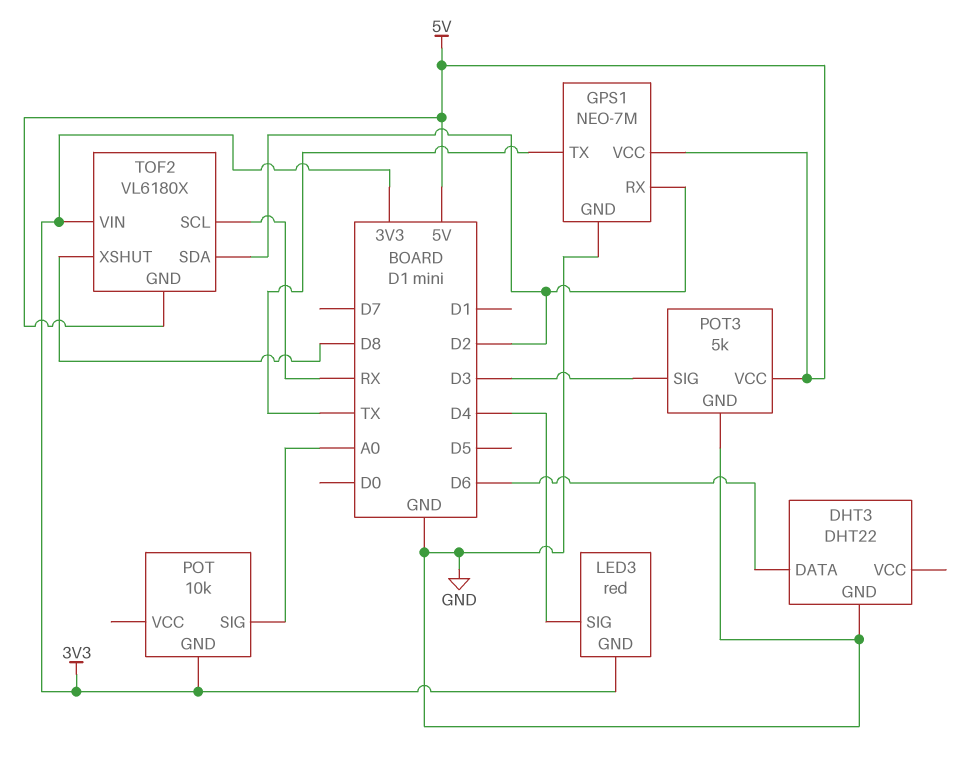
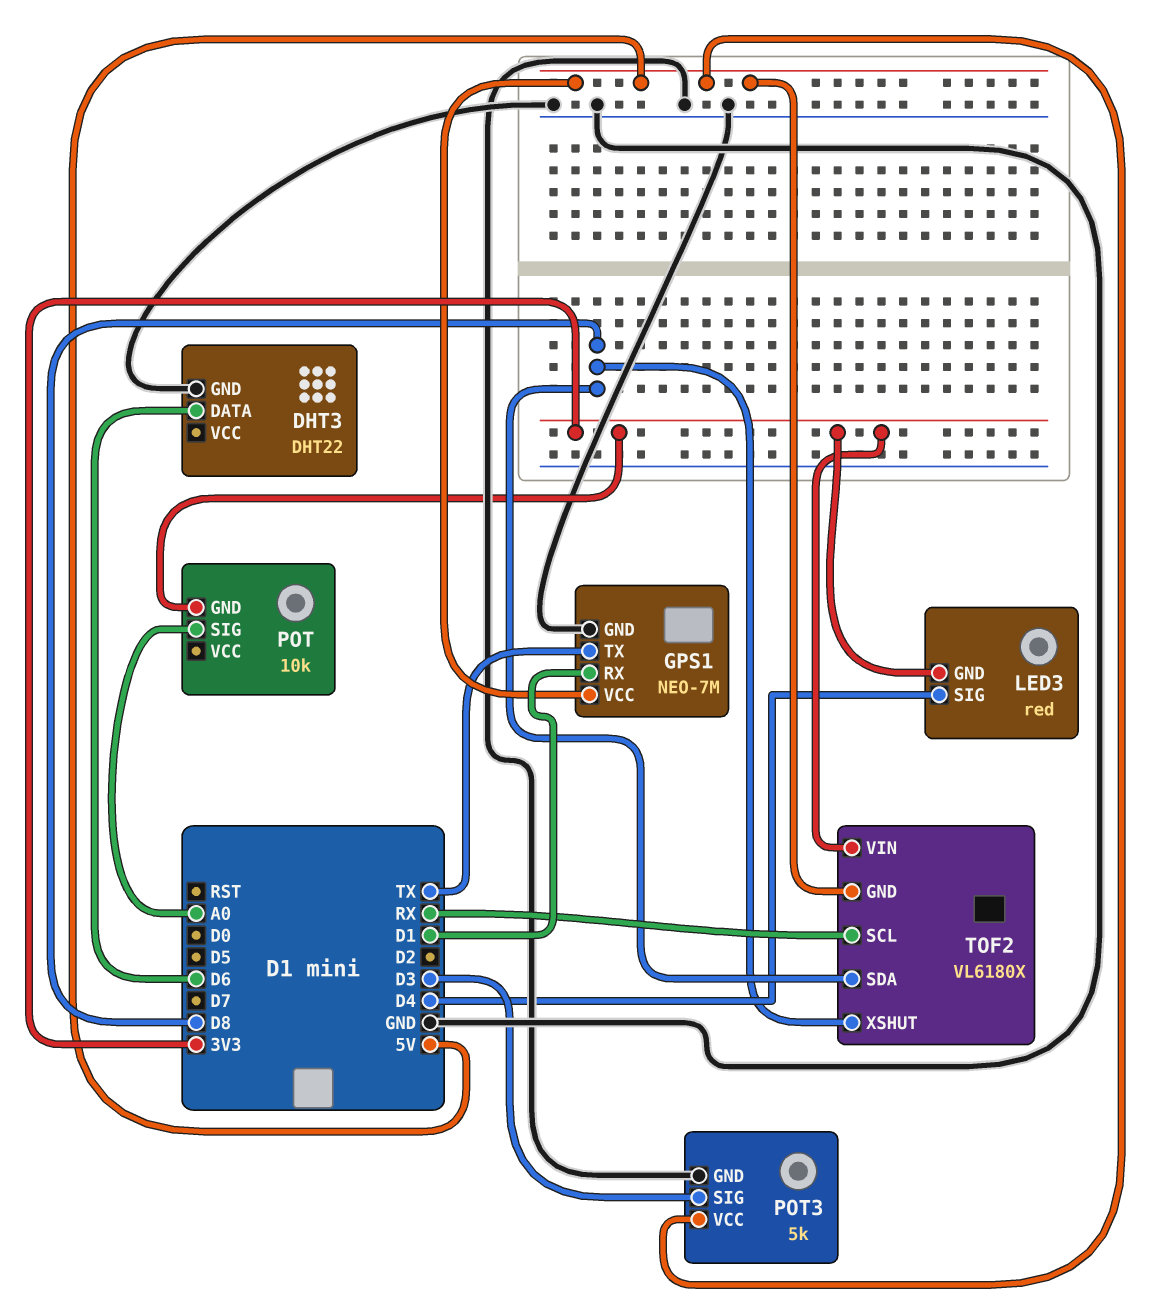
GPS1 pin RX: D2 -> D1
TOF2 pin SDA: D2 -> D8

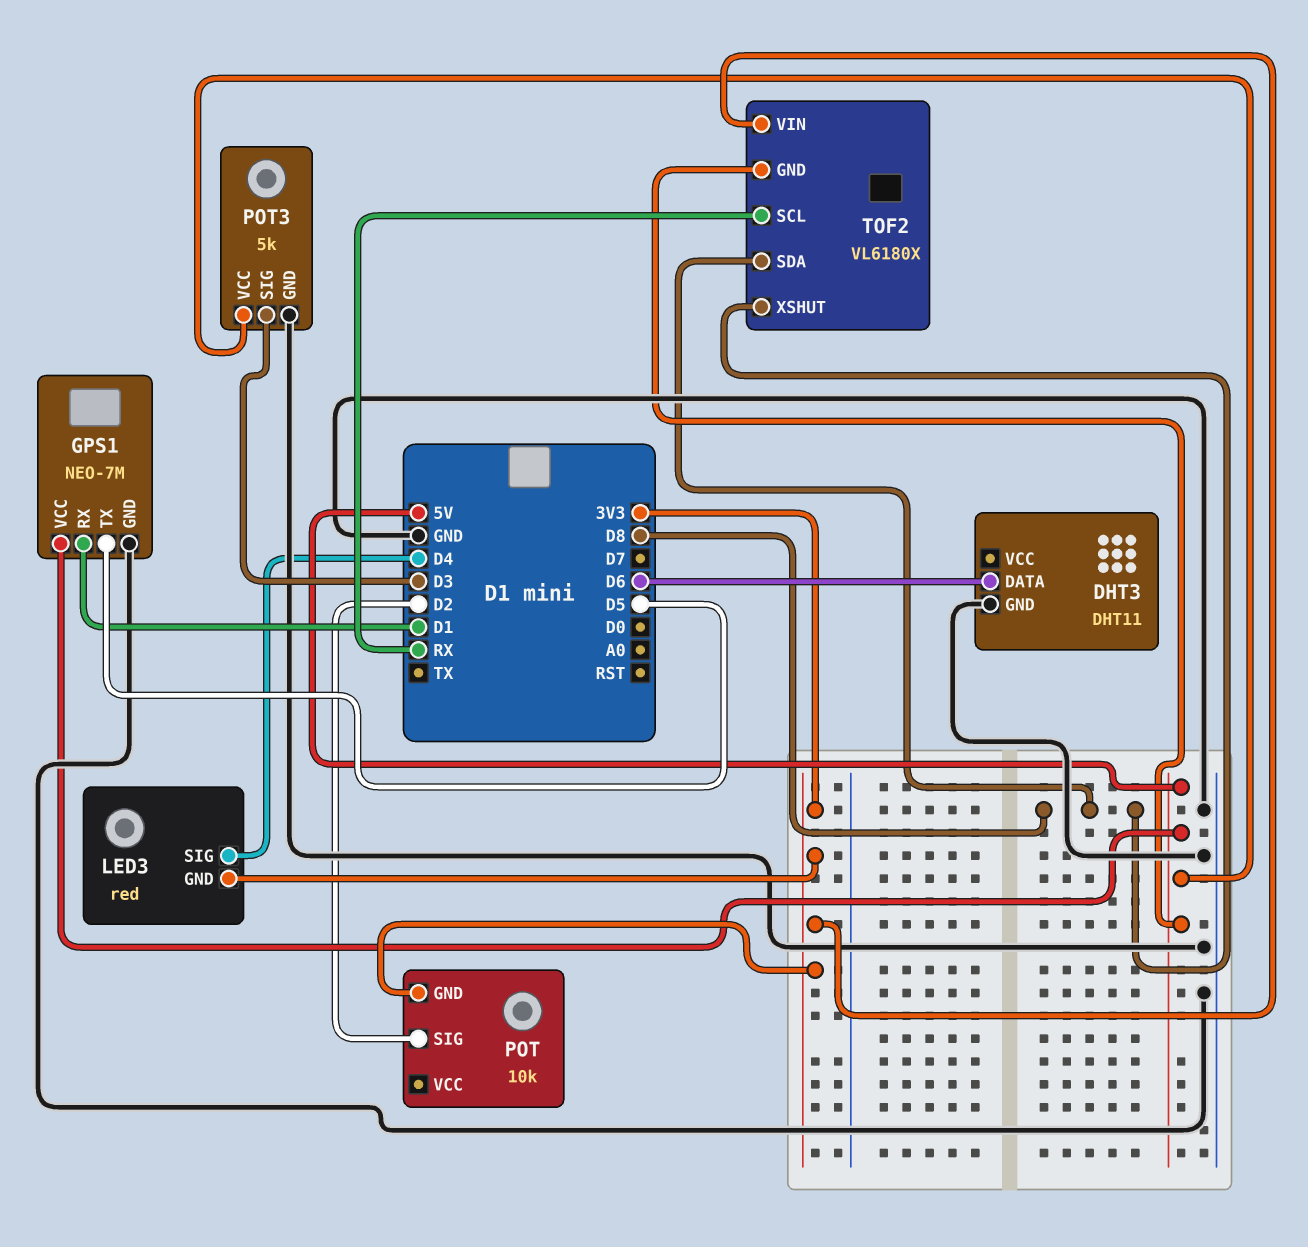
DHT3: DHT22 -> DHT11
GPS1 pin TX: TX -> D5
POT pin SIG: A0 -> D2

